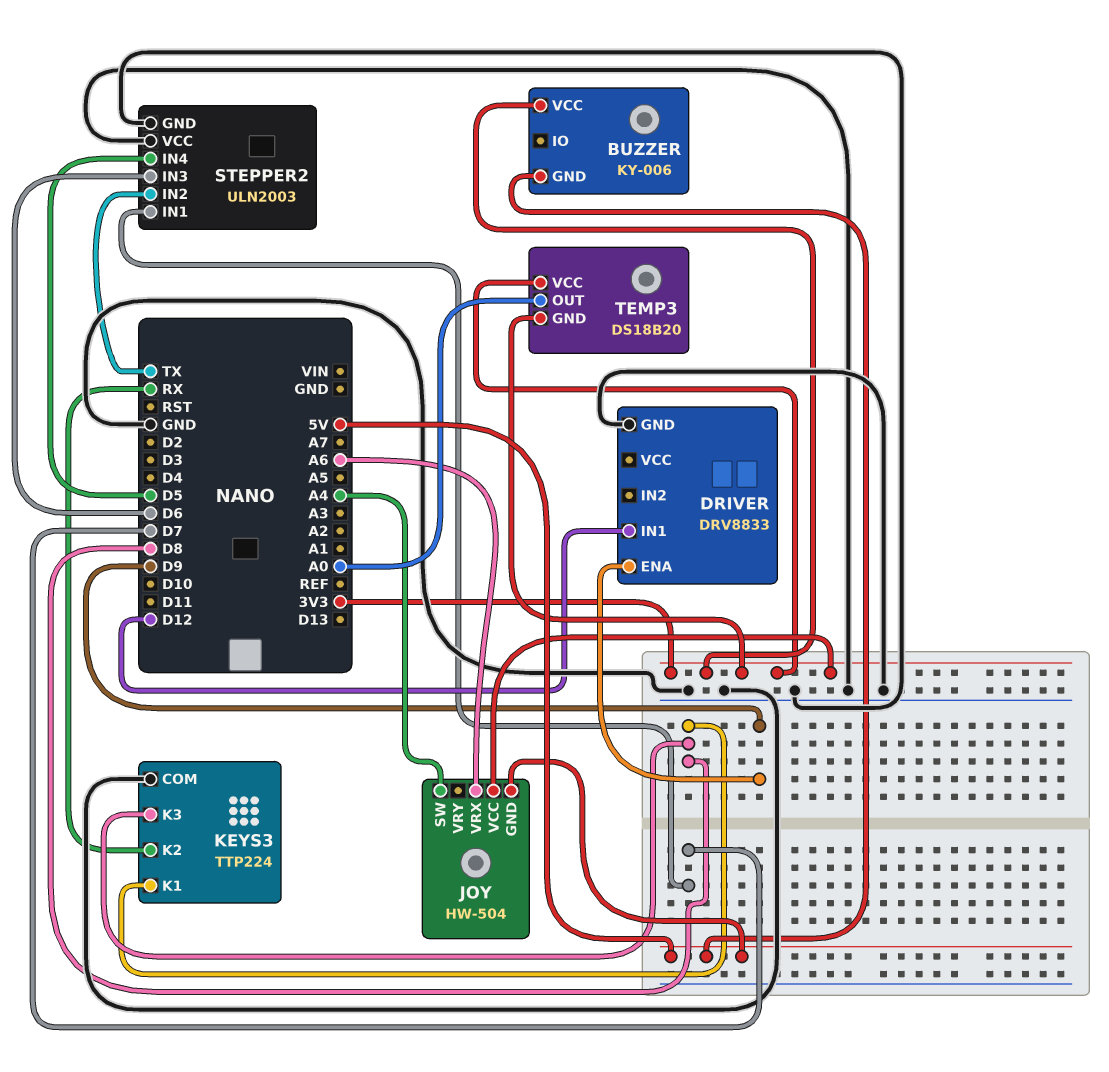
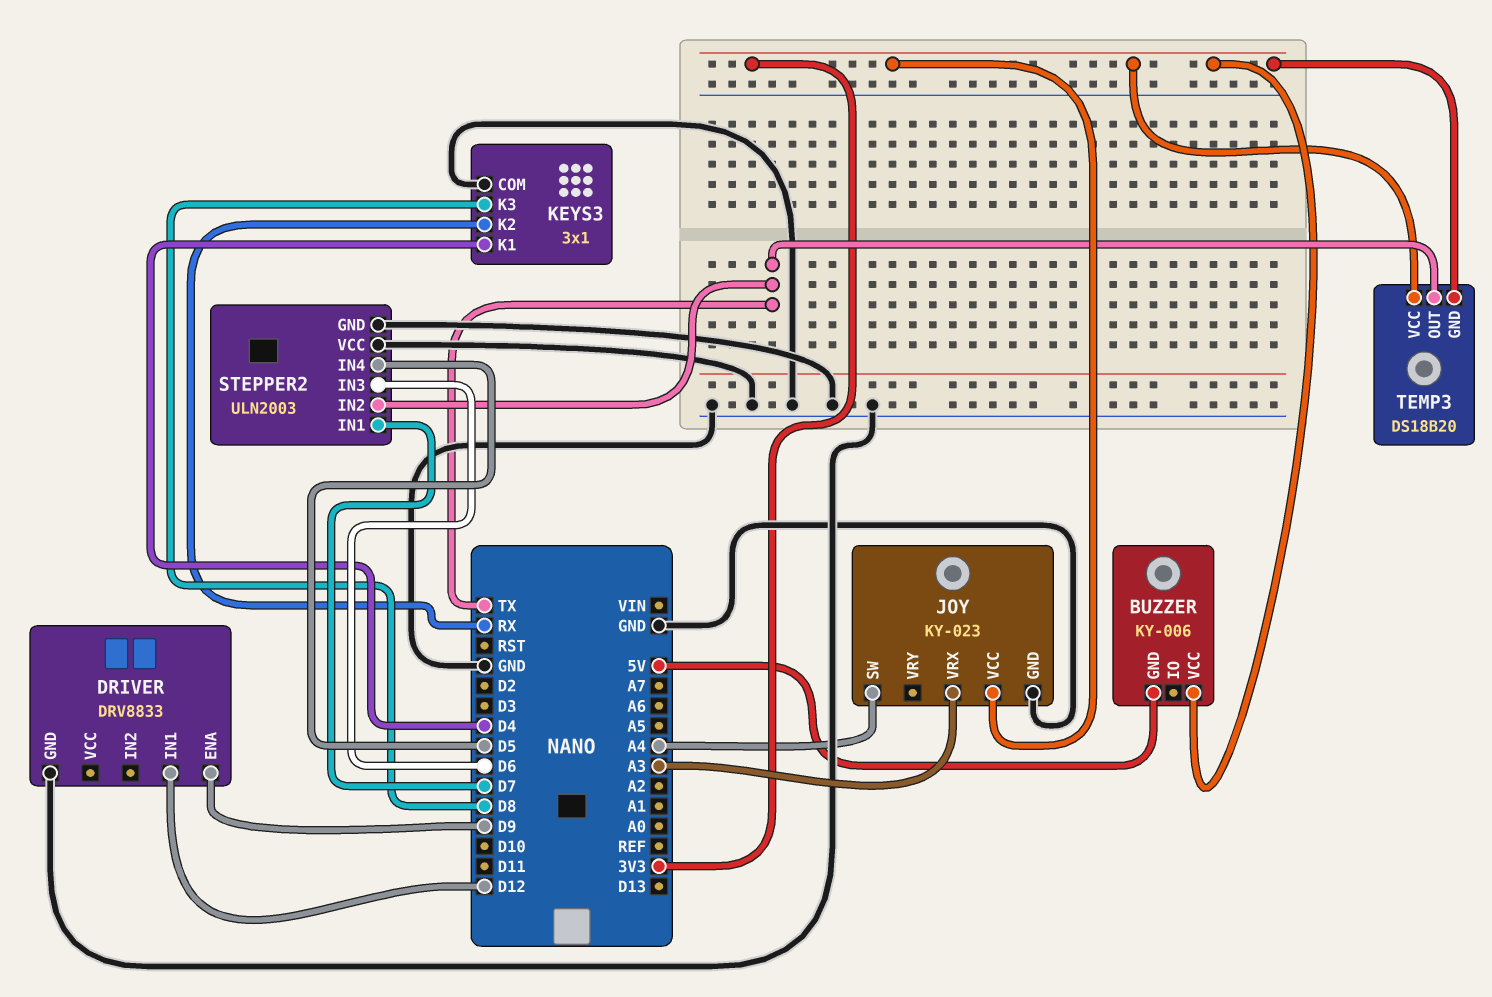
JOY: HW-504 -> KY-023
JOY pin GND: 5V -> GND
JOY pin VRX: A6 -> A3
KEYS3: TTP224 -> 3x1
KEYS3 pin K1: D8 -> D4
TEMP3 pin OUT: A0 -> TX

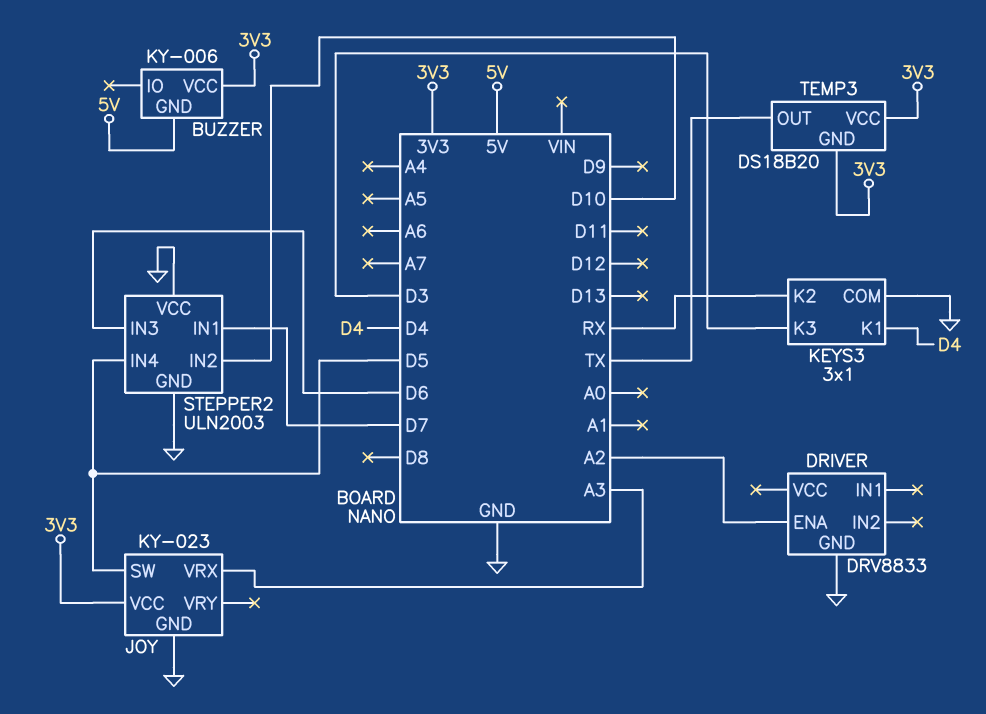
DRIVER pin ENA: D9 -> A2
DRIVER pin IN1: D12 -> none
JOY pin SW: A4 -> D5
KEYS3 pin K3: D8 -> D3
STEPPER2 pin IN2: TX -> D10

